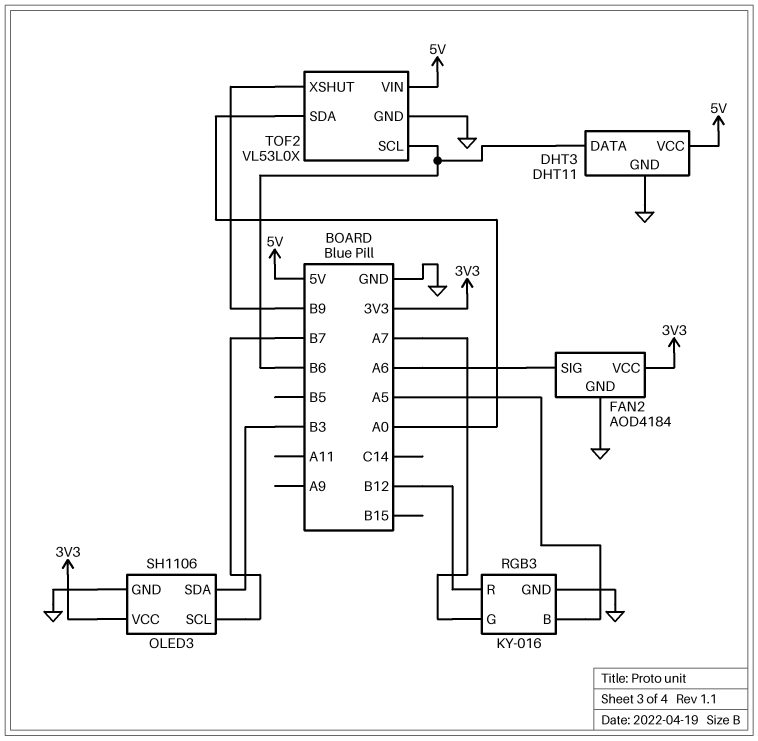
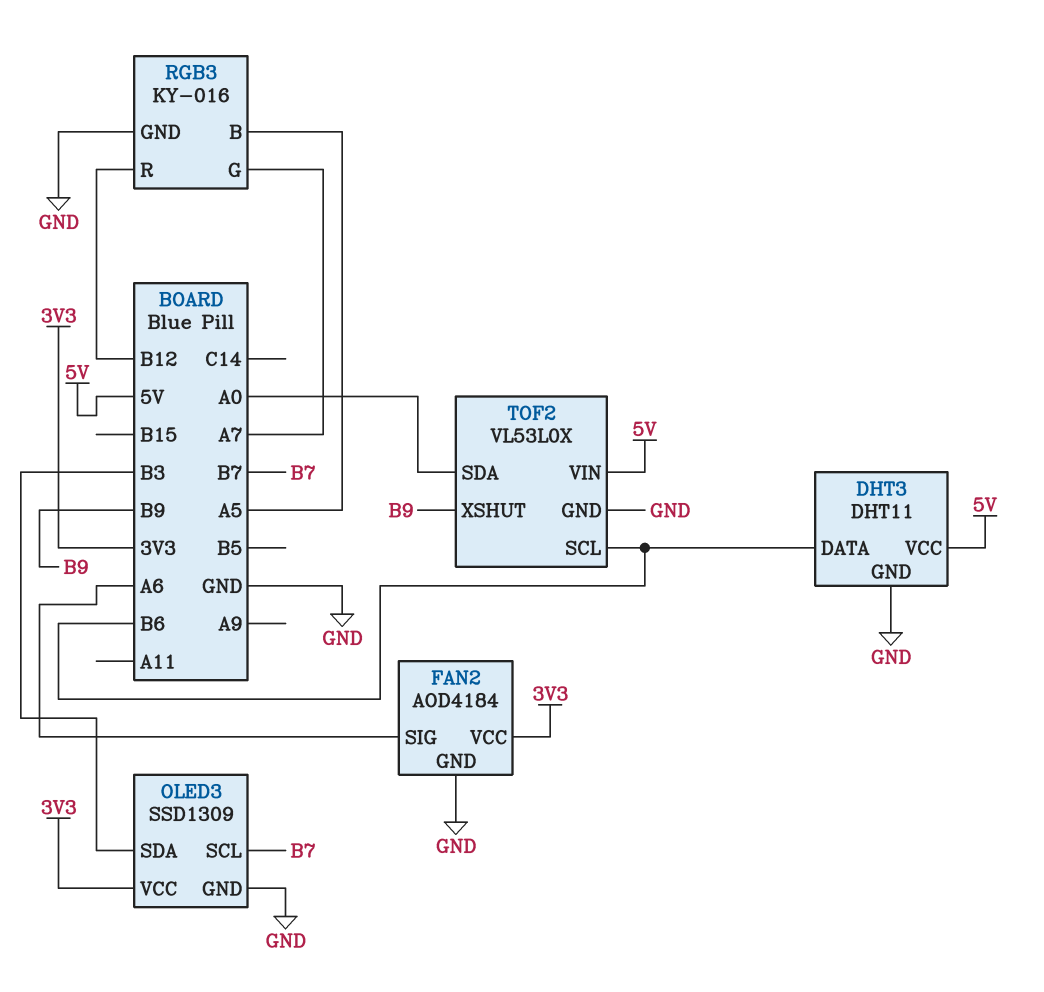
OLED3: SH1106 -> SSD1309

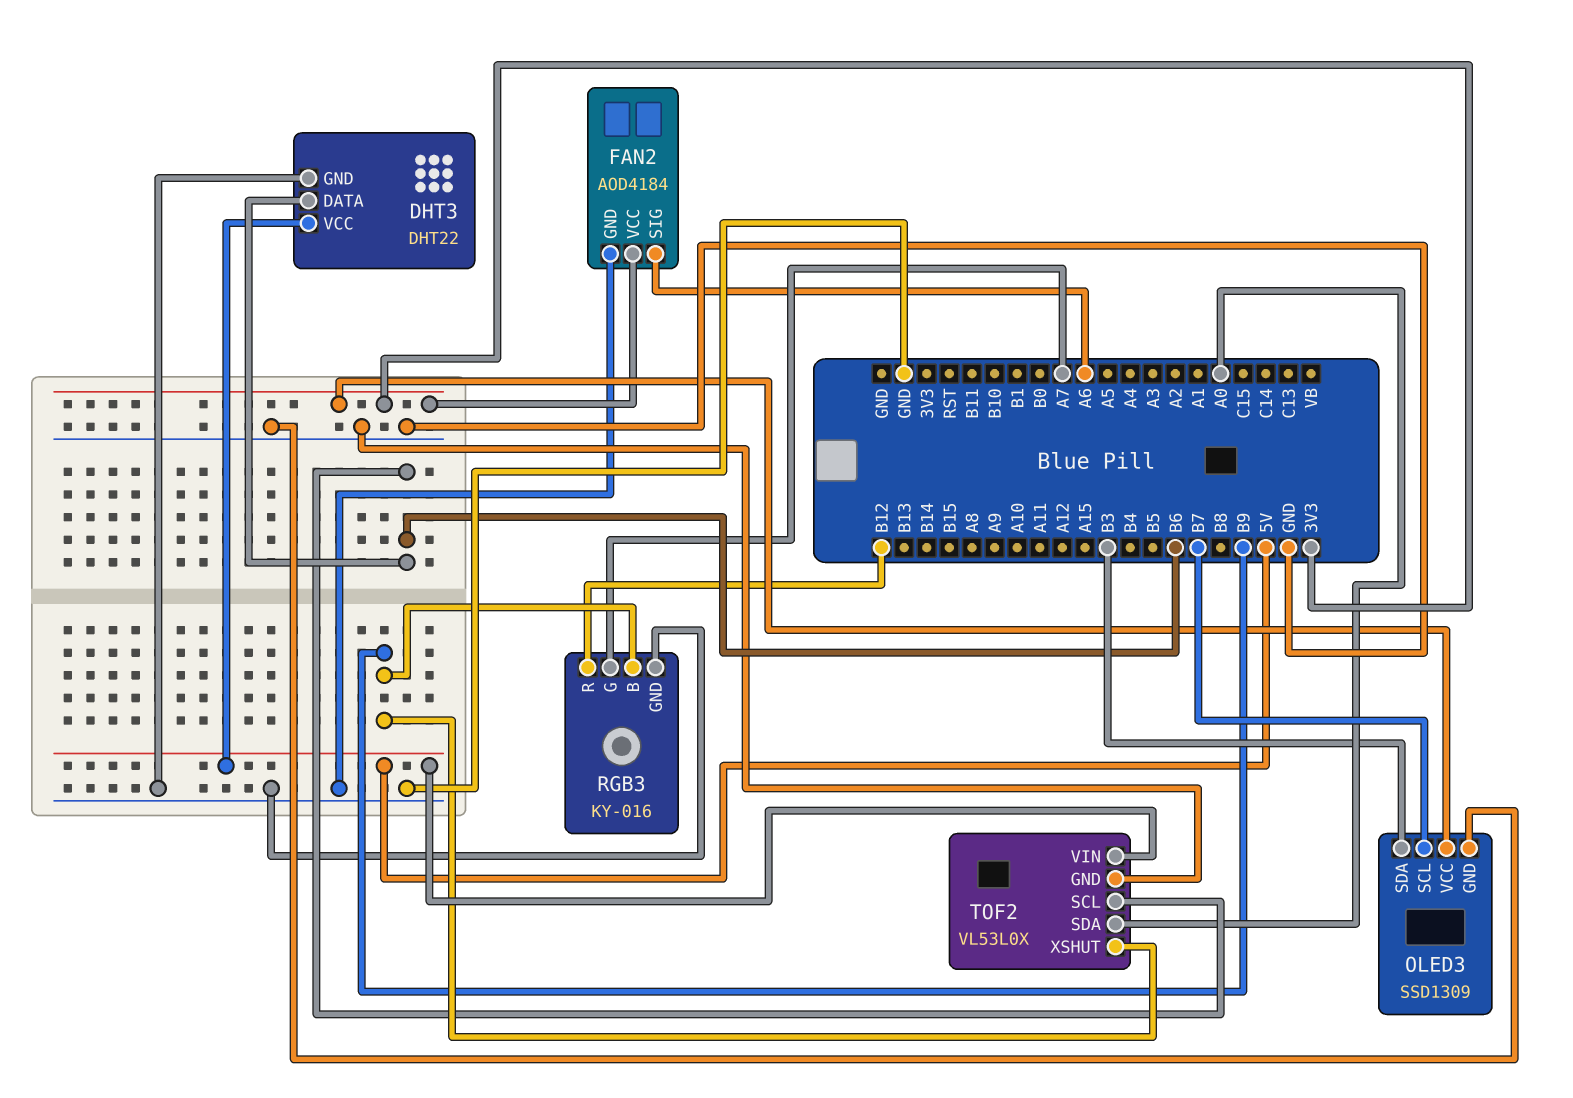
DHT3: DHT11 -> DHT22
RGB3 pin B: A5 -> B9

